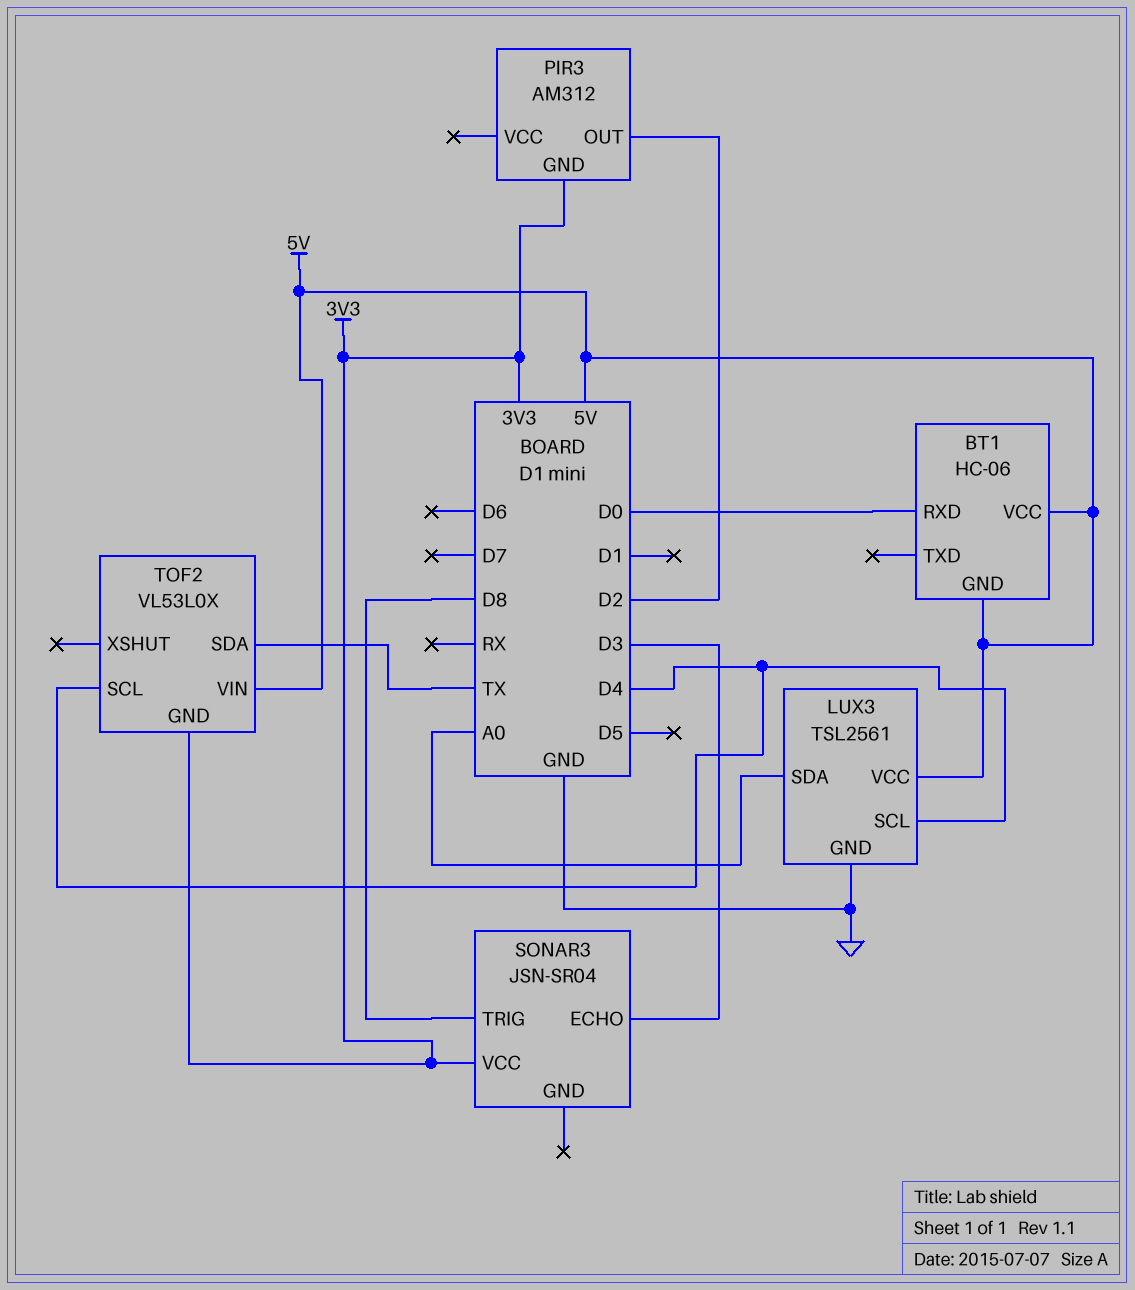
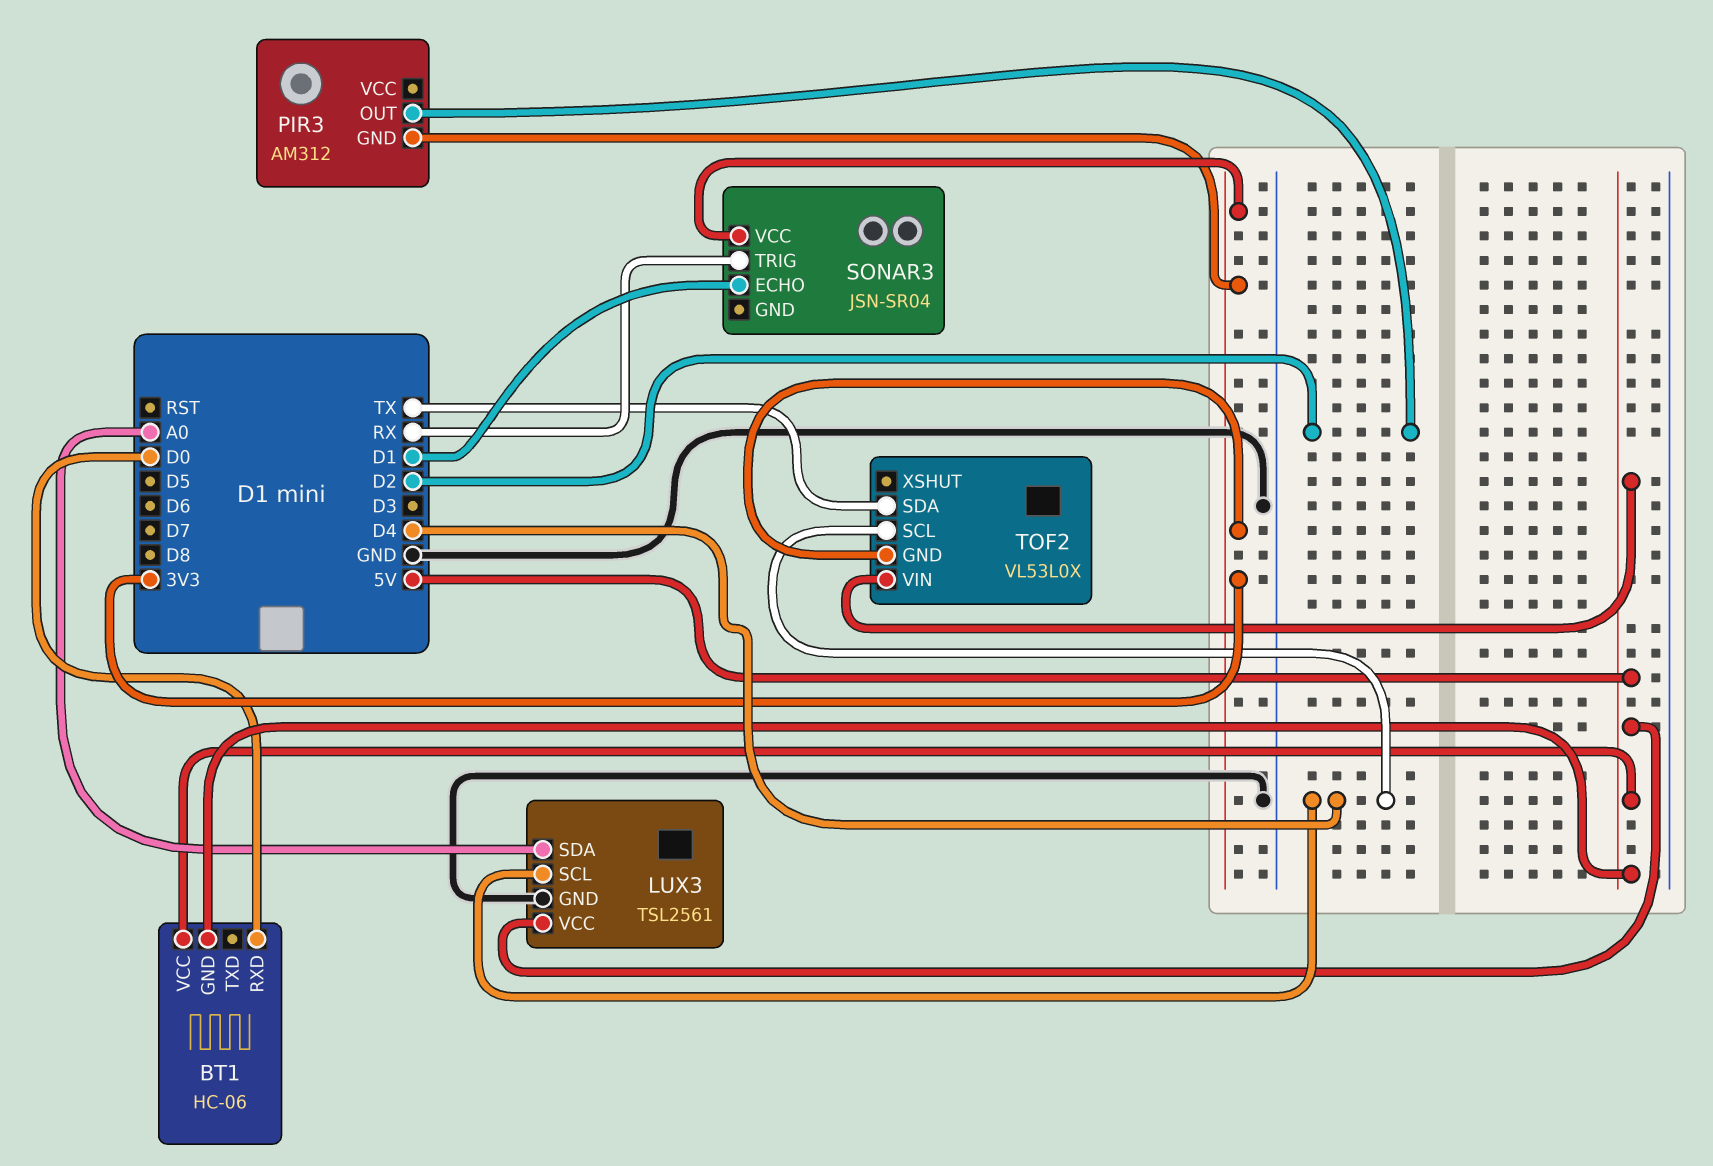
SONAR3 pin ECHO: D3 -> D1
SONAR3 pin TRIG: D8 -> RX

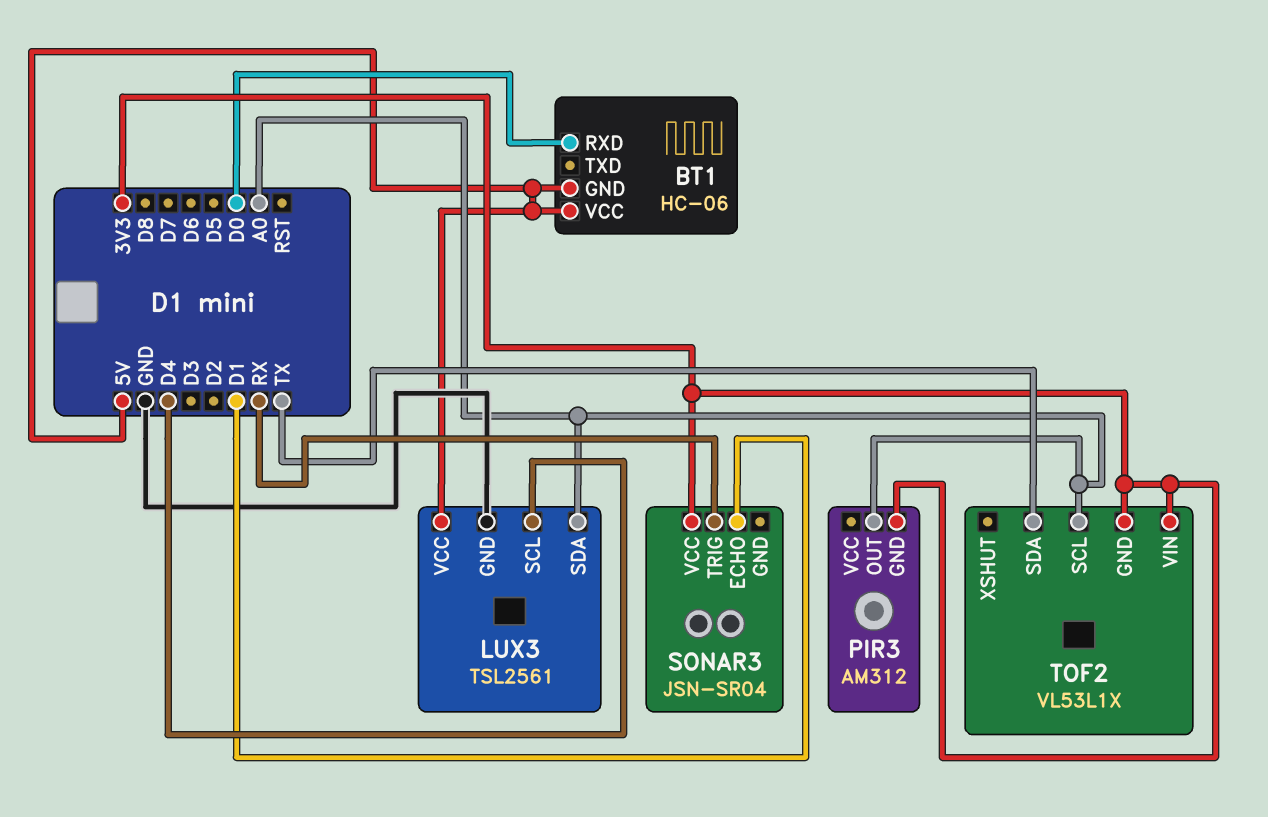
PIR3 pin OUT: D2 -> A0
TOF2: VL53L0X -> VL53L1X
TOF2 pin SCL: D4 -> A0
TOF2 pin VIN: 5V -> 3V3

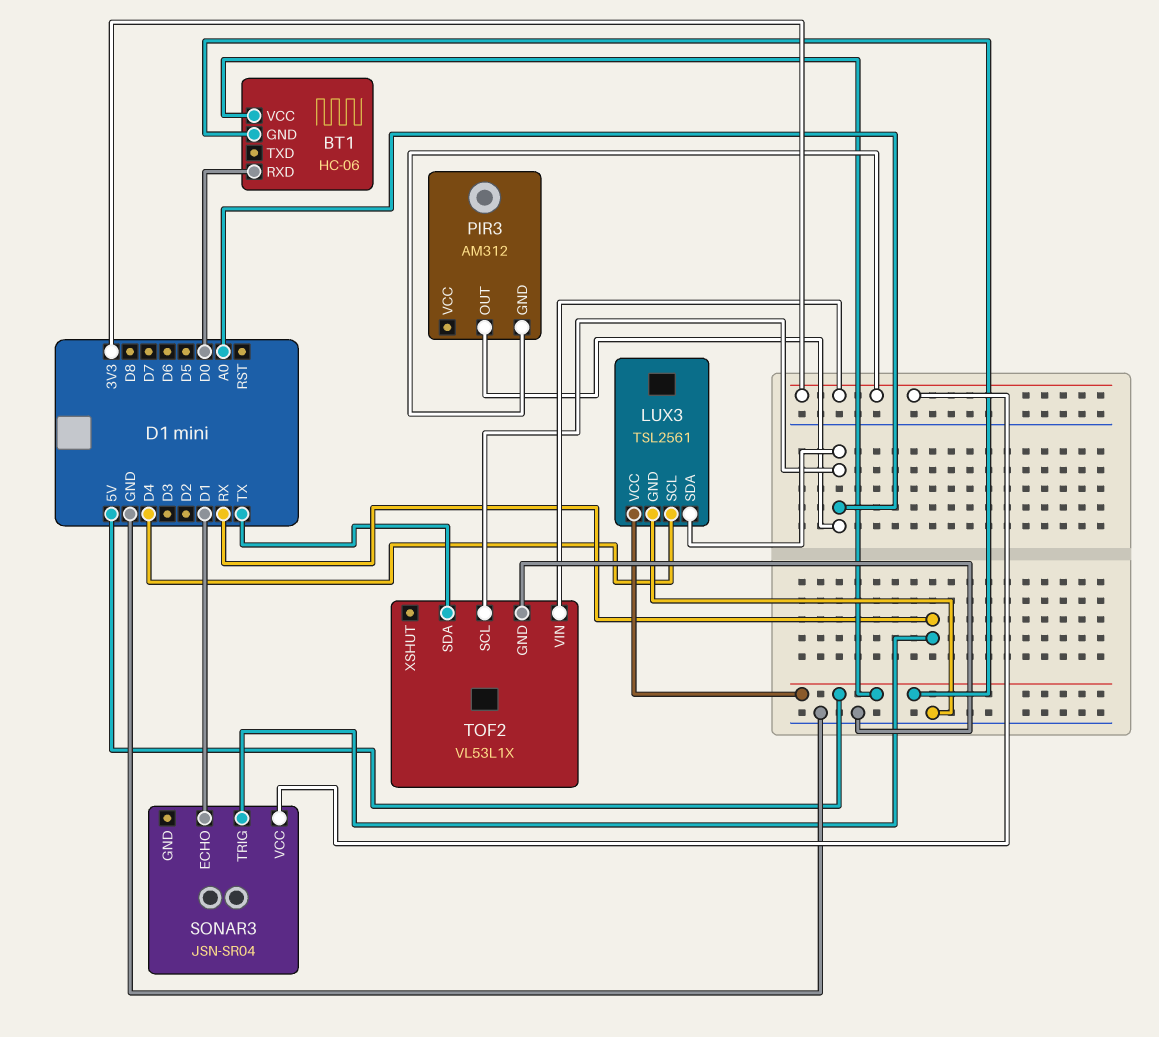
TOF2 pin GND: 3V3 -> GND

